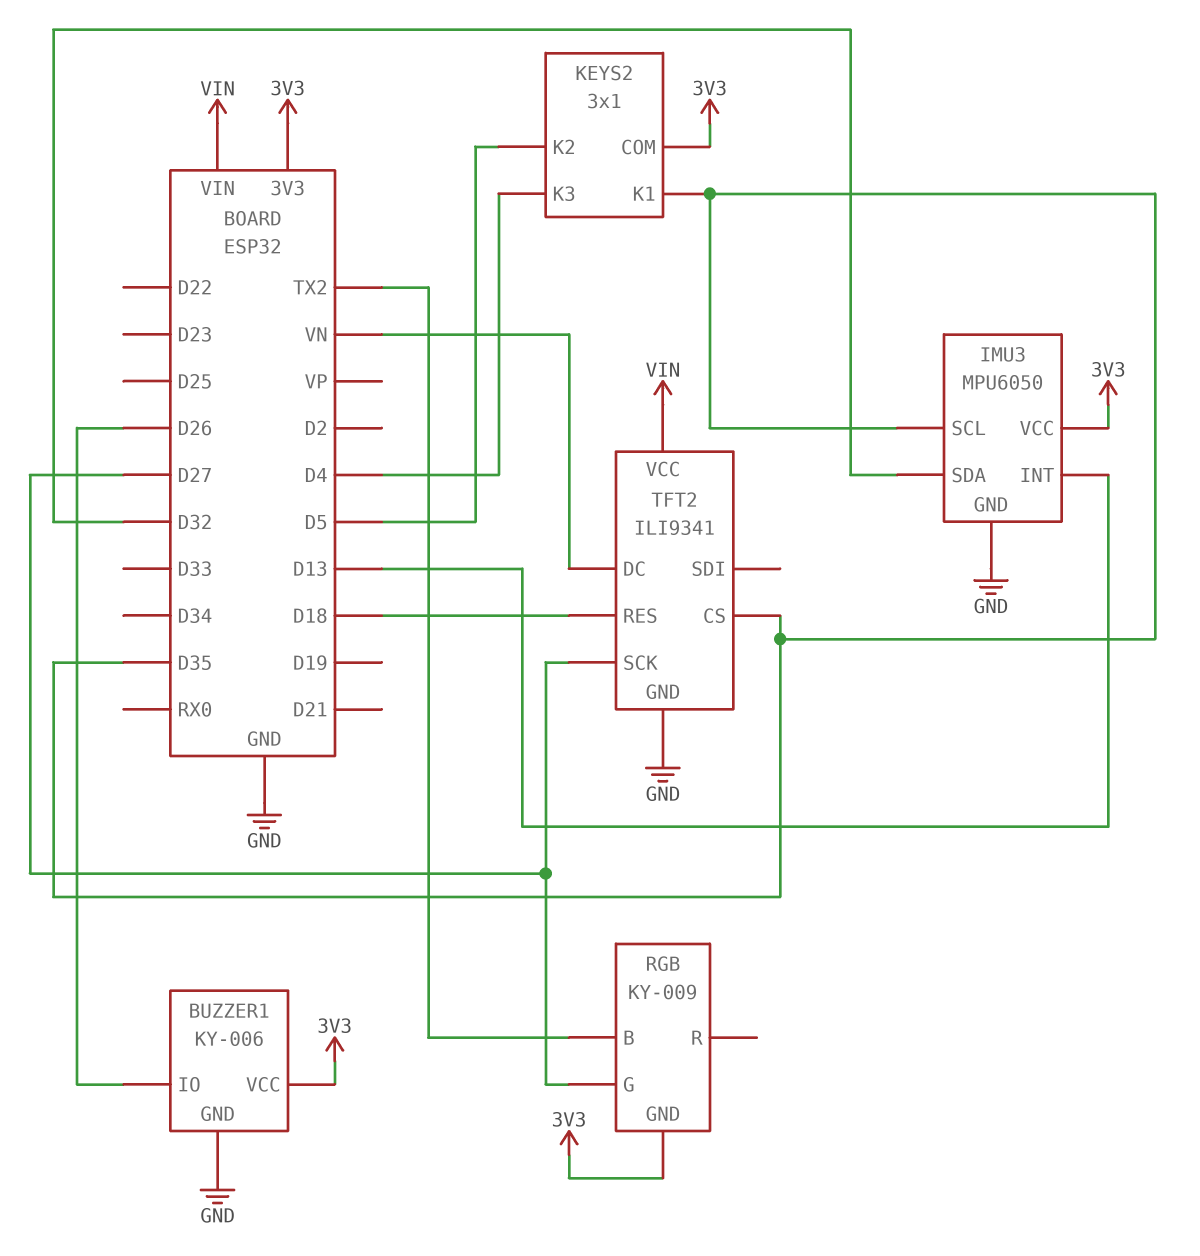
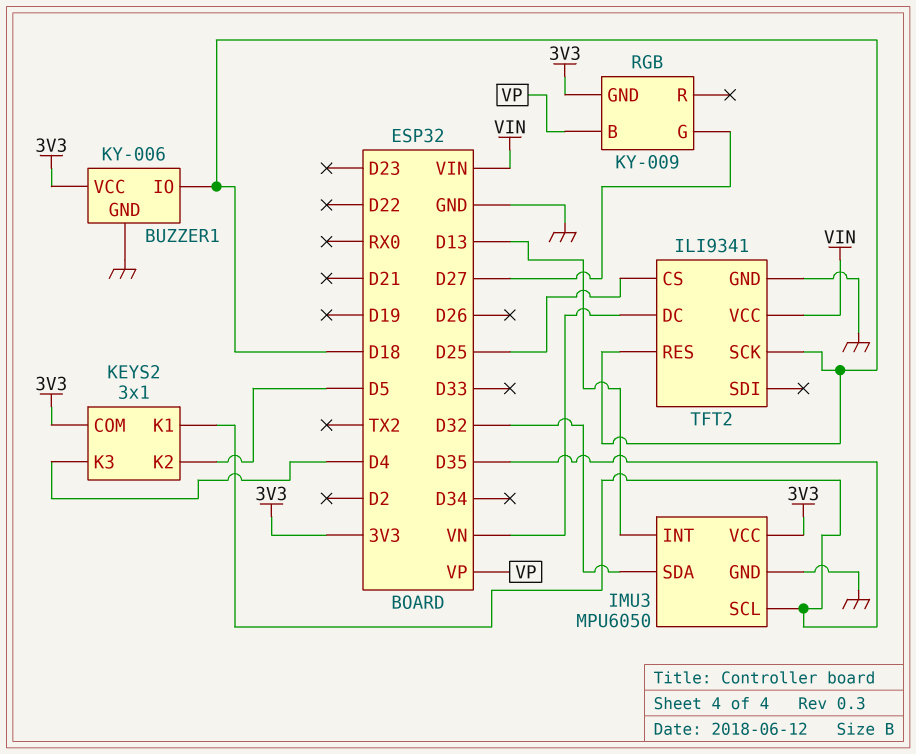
BUZZER1 pin IO: D26 -> D18
RGB pin B: TX2 -> VP
TFT2 pin CS: D35 -> D25
TFT2 pin SCK: D27 -> D18

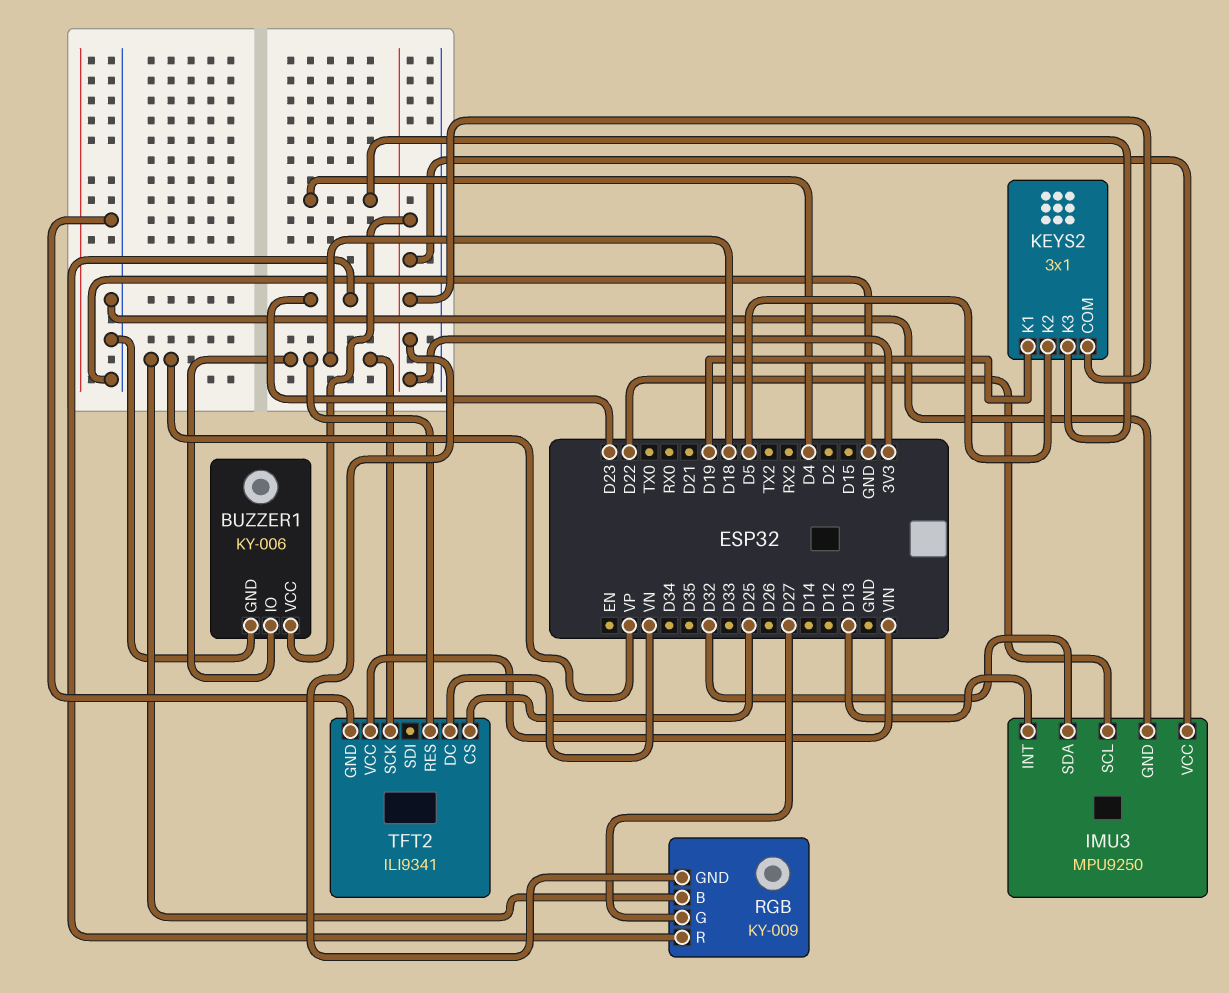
IMU3: MPU6050 -> MPU9250
IMU3 pin SCL: D35 -> D22
KEYS2 pin K1: D35 -> D19
RGB pin R: none -> D23

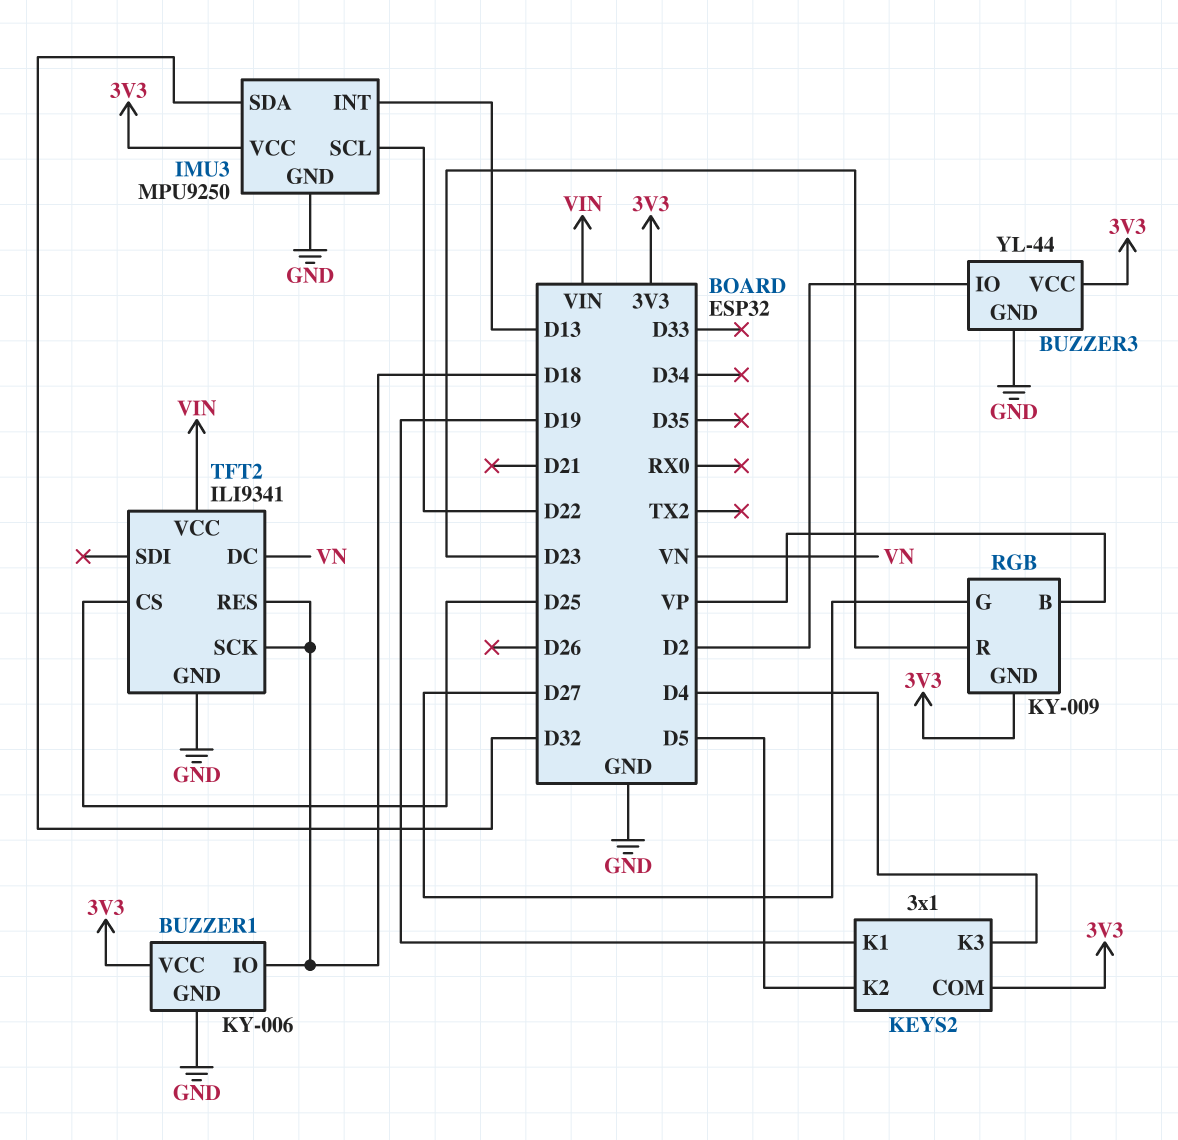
BUZZER3: none -> YL-44
BUZZER3 pin GND: none -> GND
BUZZER3 pin IO: none -> D2
BUZZER3 pin VCC: none -> 3V3

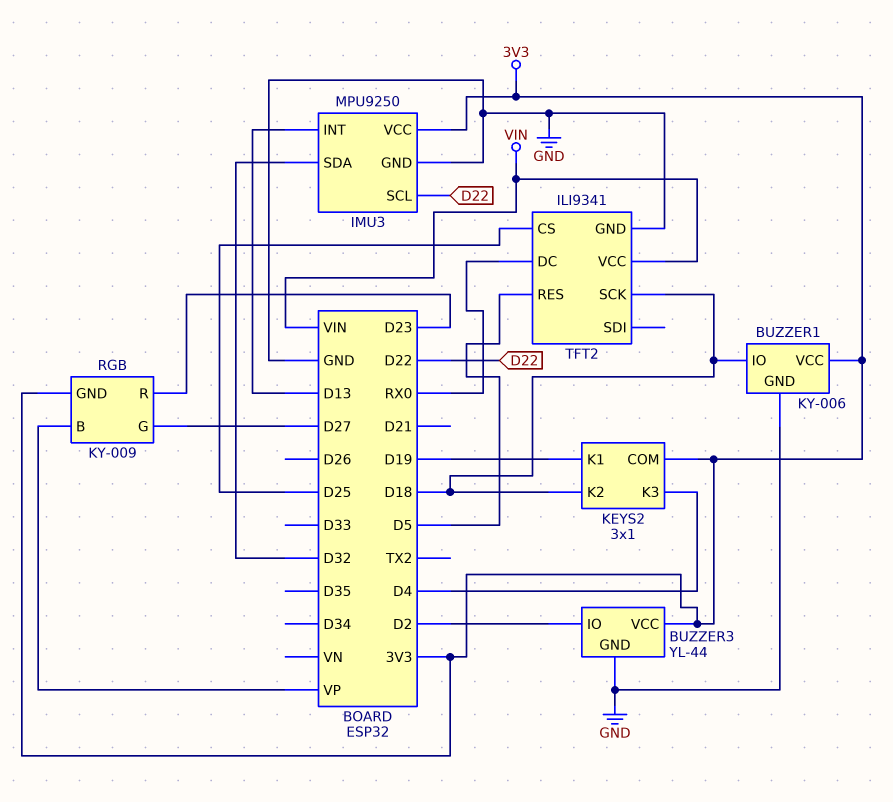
KEYS2 pin K2: D5 -> D18
TFT2 pin DC: VN -> RX0
TFT2 pin RES: D18 -> D5

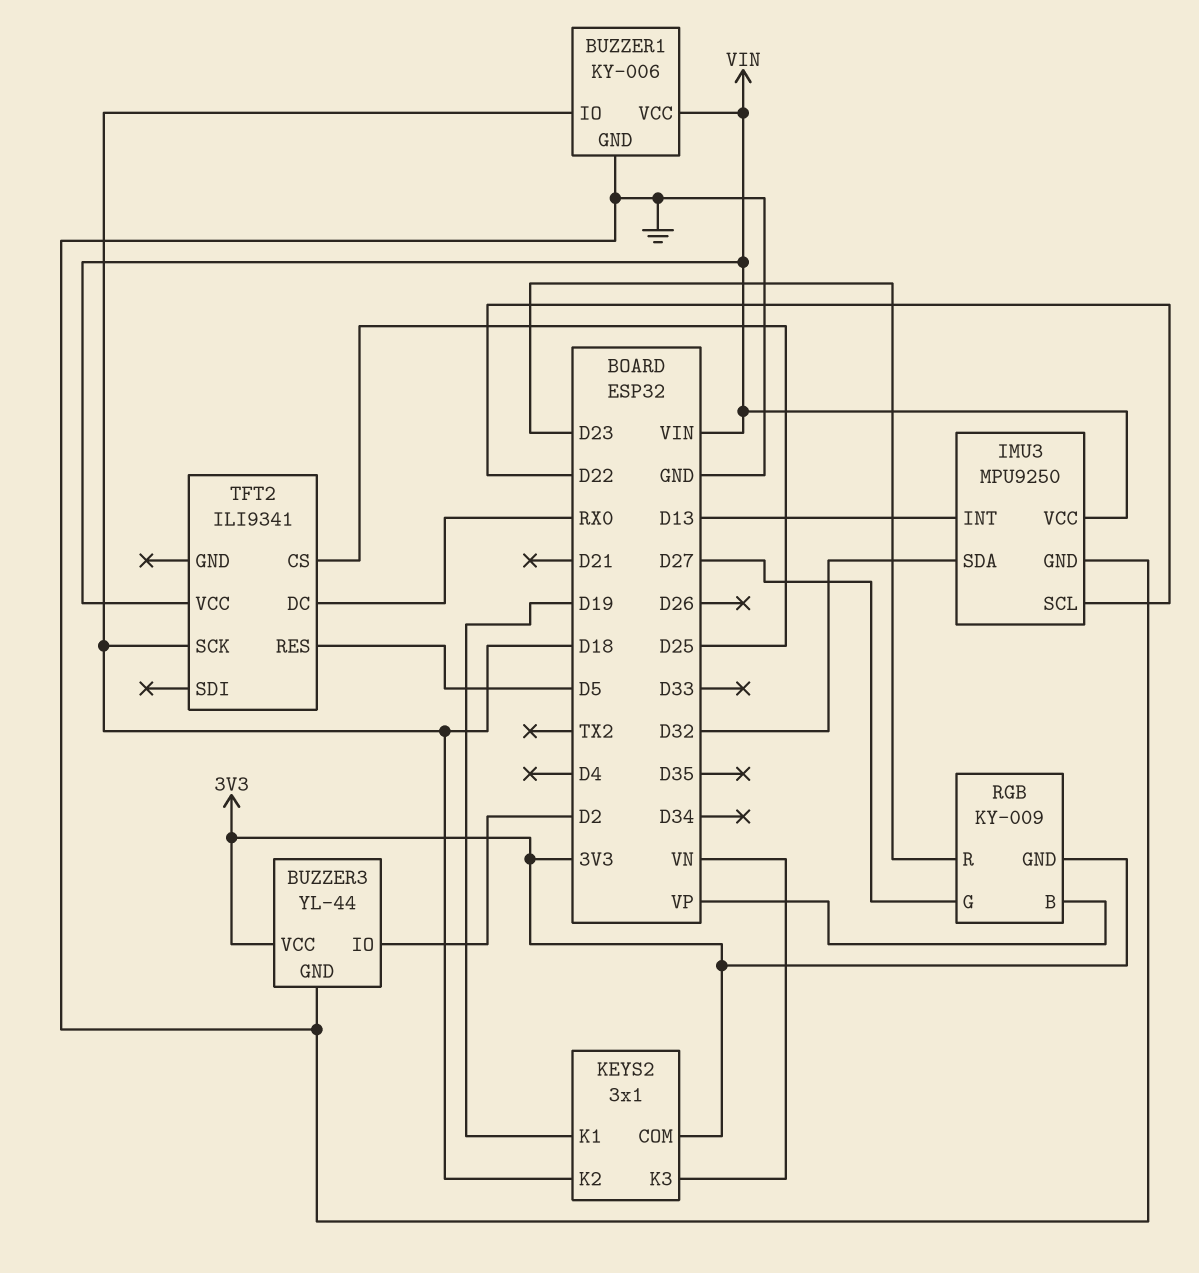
BUZZER1 pin VCC: 3V3 -> VIN
IMU3 pin VCC: 3V3 -> VIN
KEYS2 pin K3: D4 -> VN
TFT2 pin GND: GND -> none

